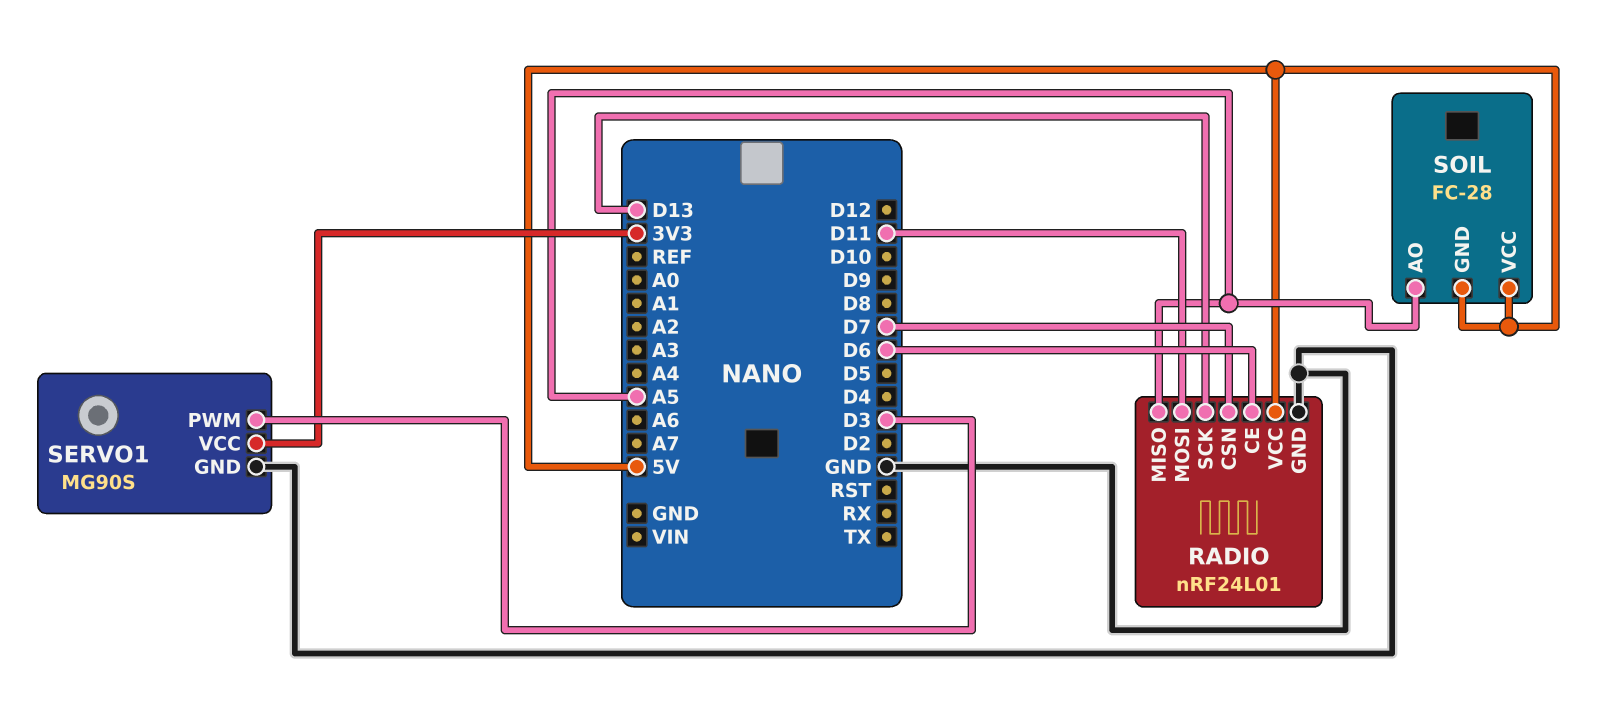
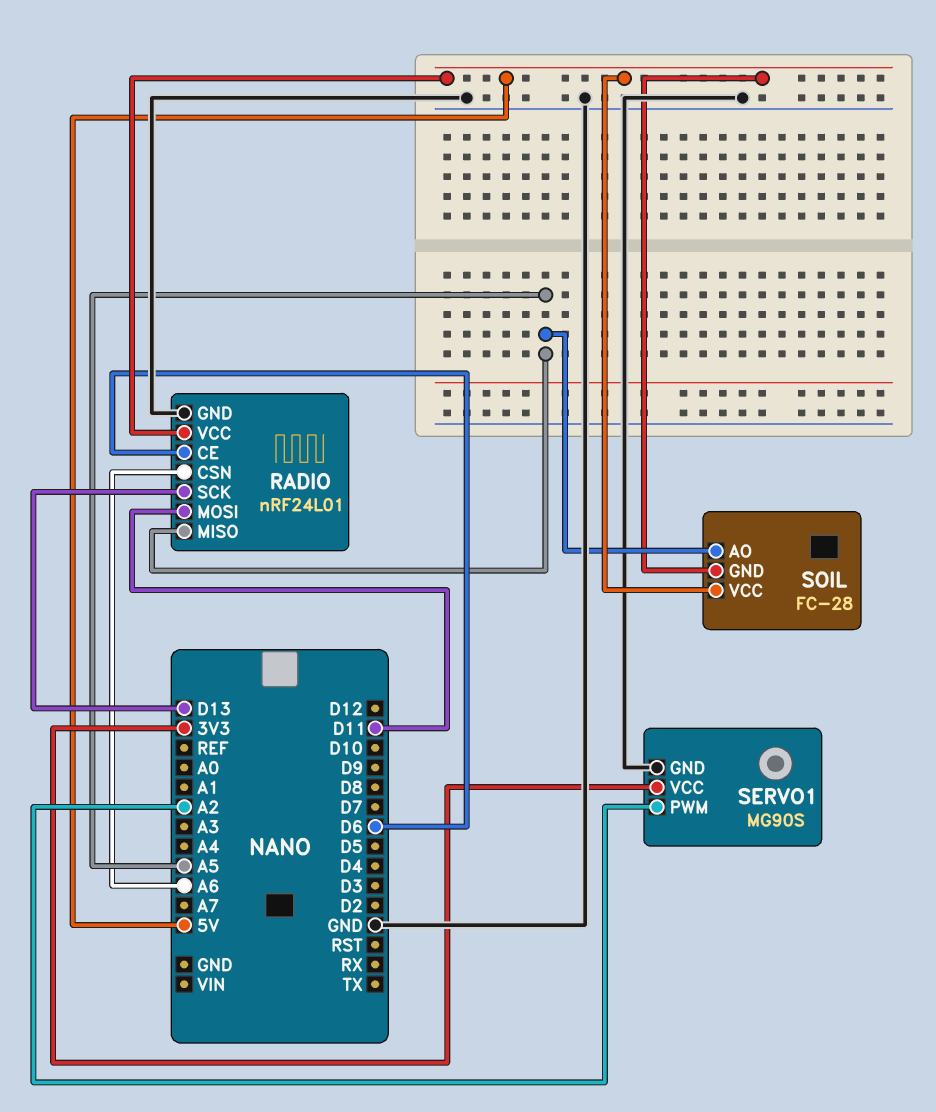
RADIO pin CSN: D7 -> A6
SERVO1 pin PWM: D3 -> A2

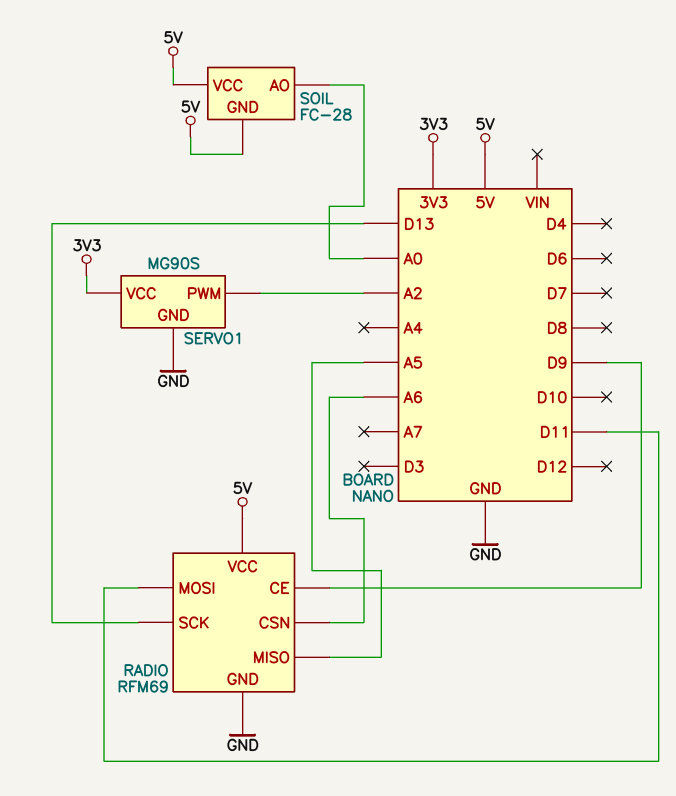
RADIO: nRF24L01 -> RFM69
RADIO pin CE: D6 -> D9
SOIL pin AO: A5 -> A0

